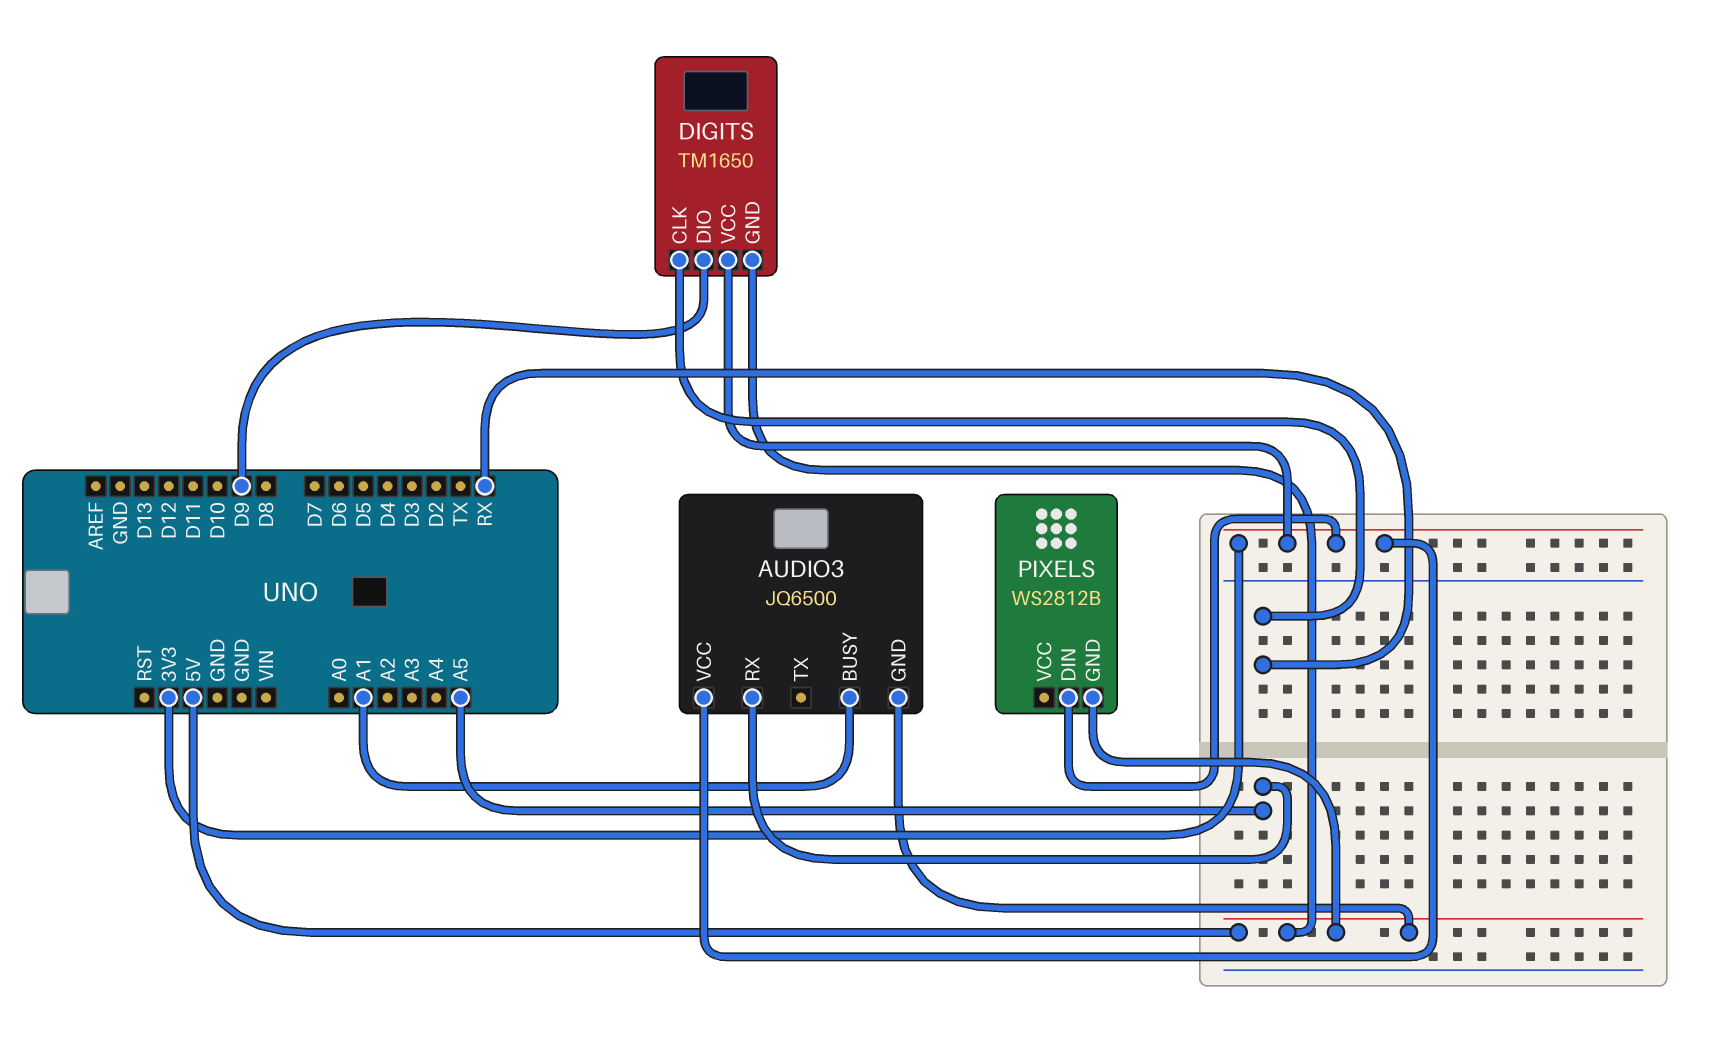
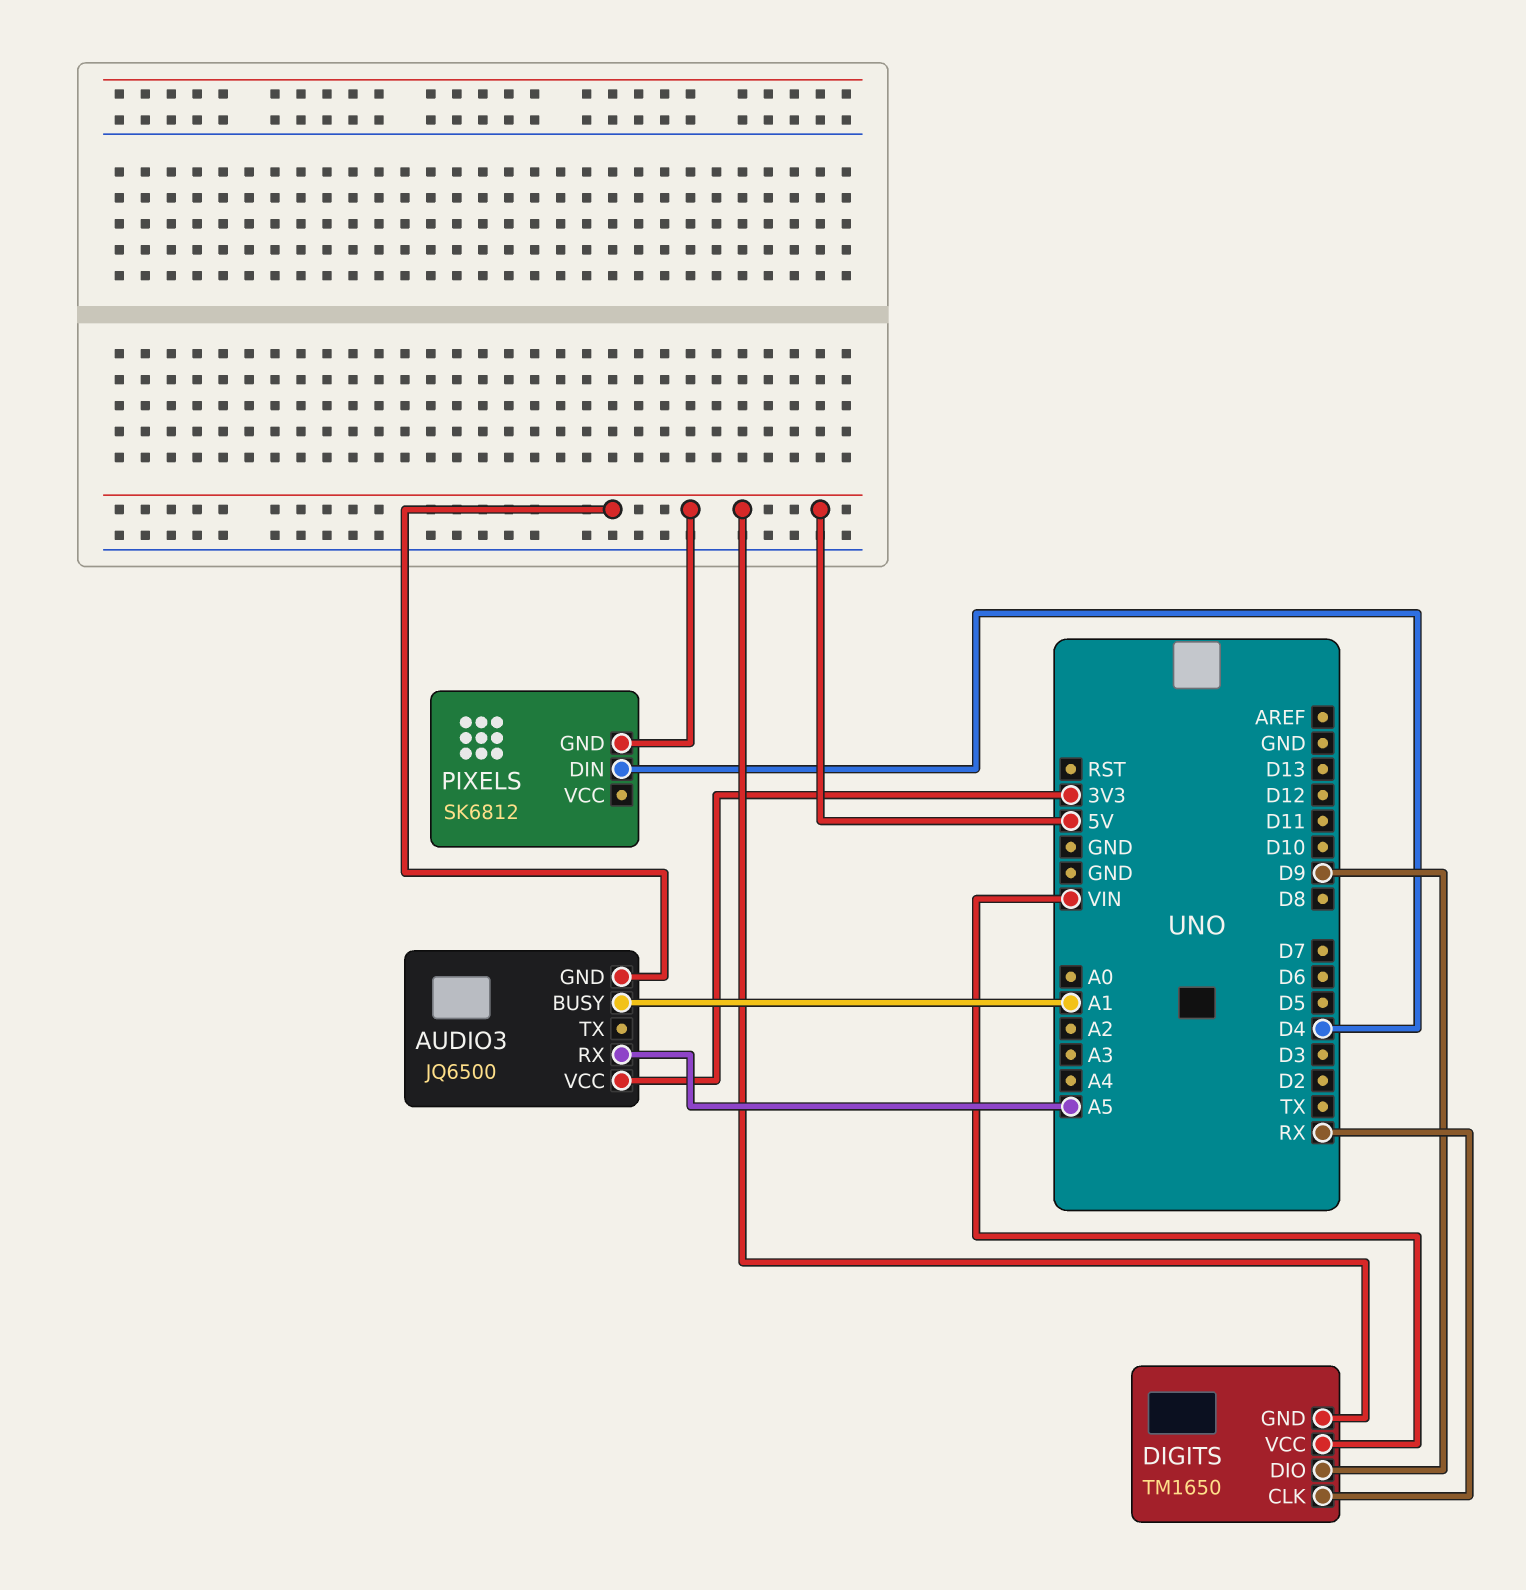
DIGITS pin VCC: 3V3 -> VIN
PIXELS: WS2812B -> SK6812
PIXELS pin DIN: 3V3 -> D4

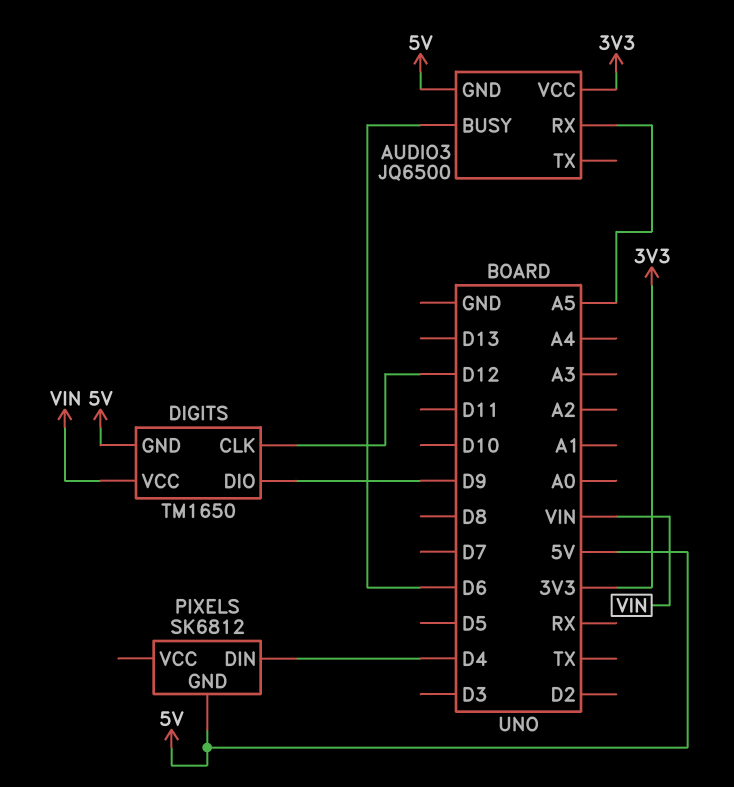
AUDIO3 pin BUSY: A1 -> D6
DIGITS pin CLK: RX -> D12

